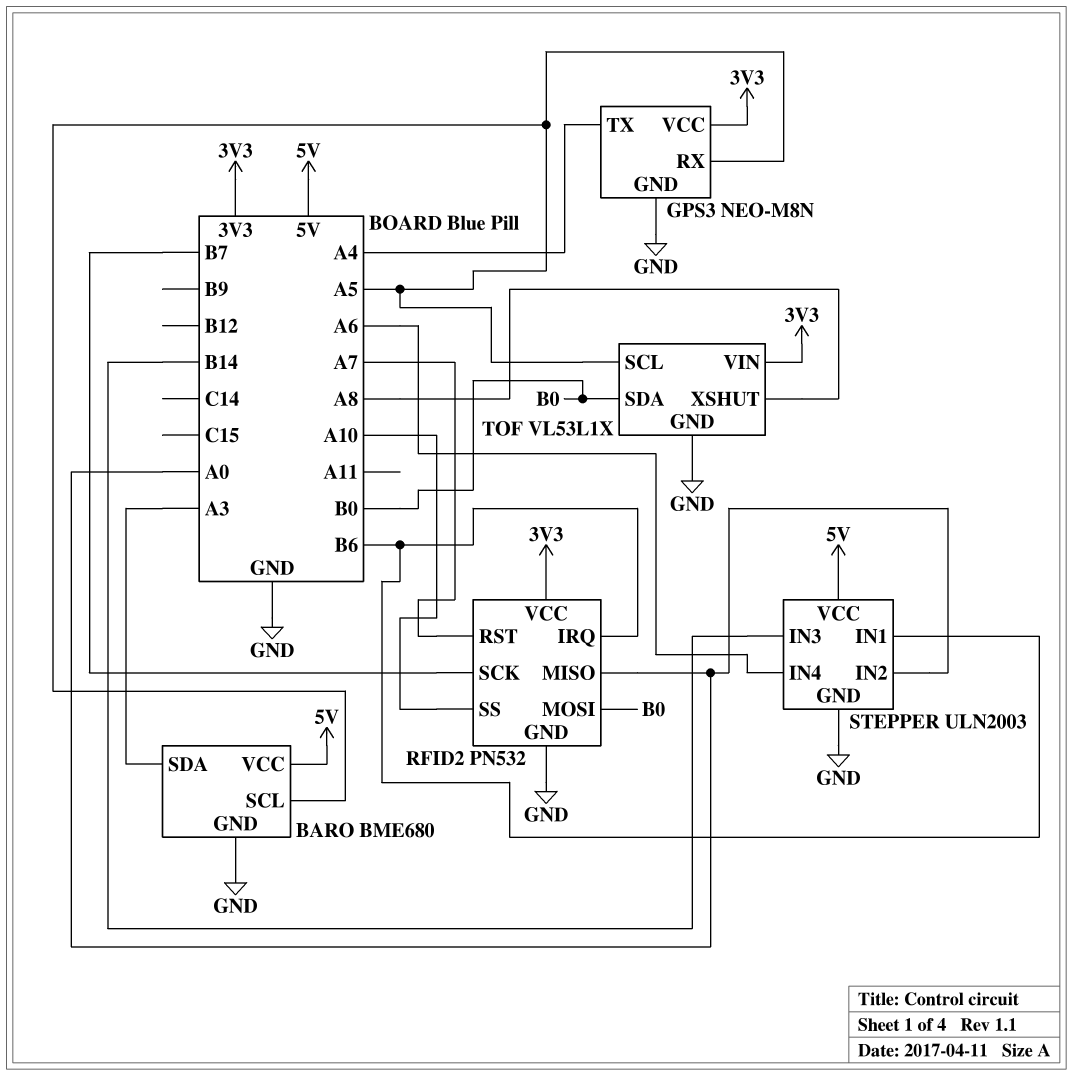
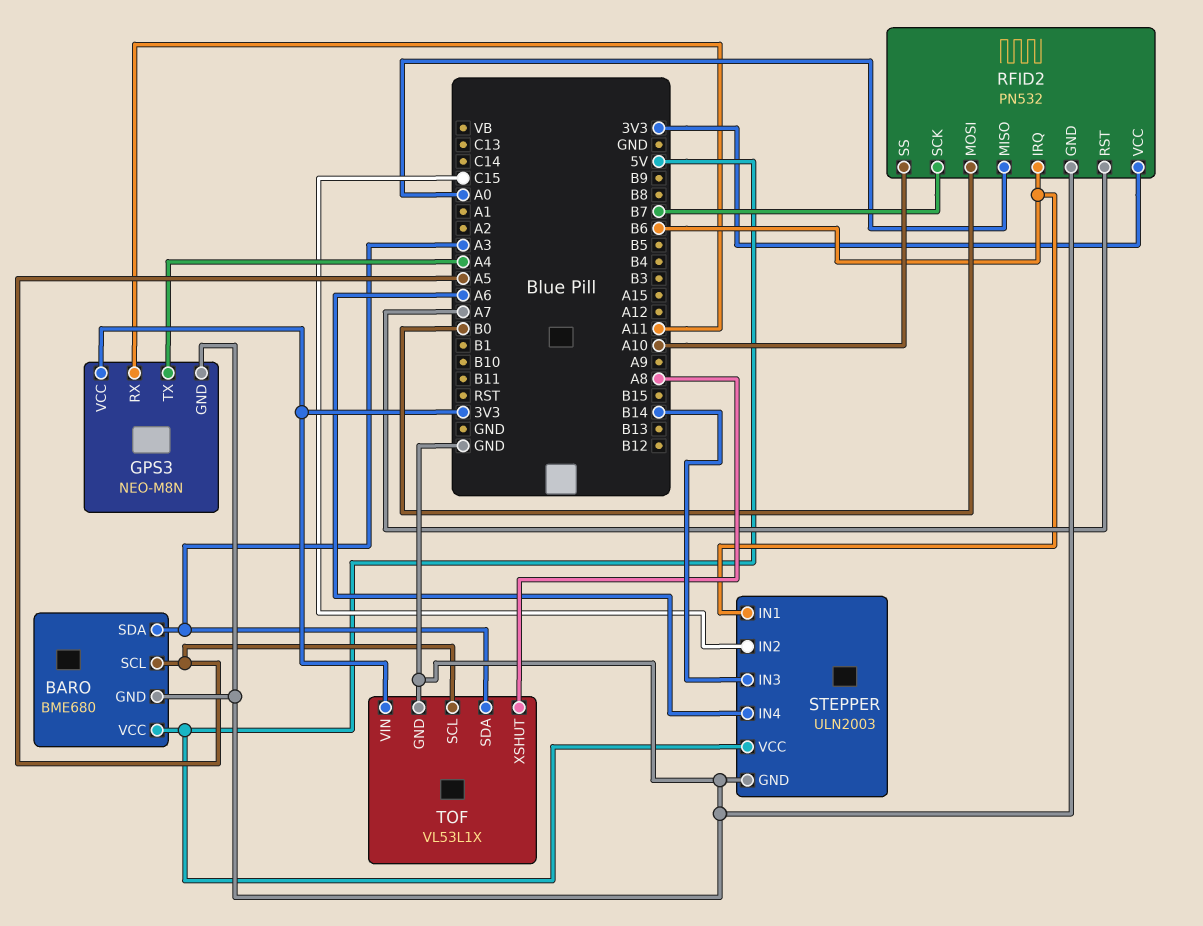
GPS3 pin RX: A5 -> A11
STEPPER pin IN2: A0 -> C15
TOF pin SDA: B0 -> A3

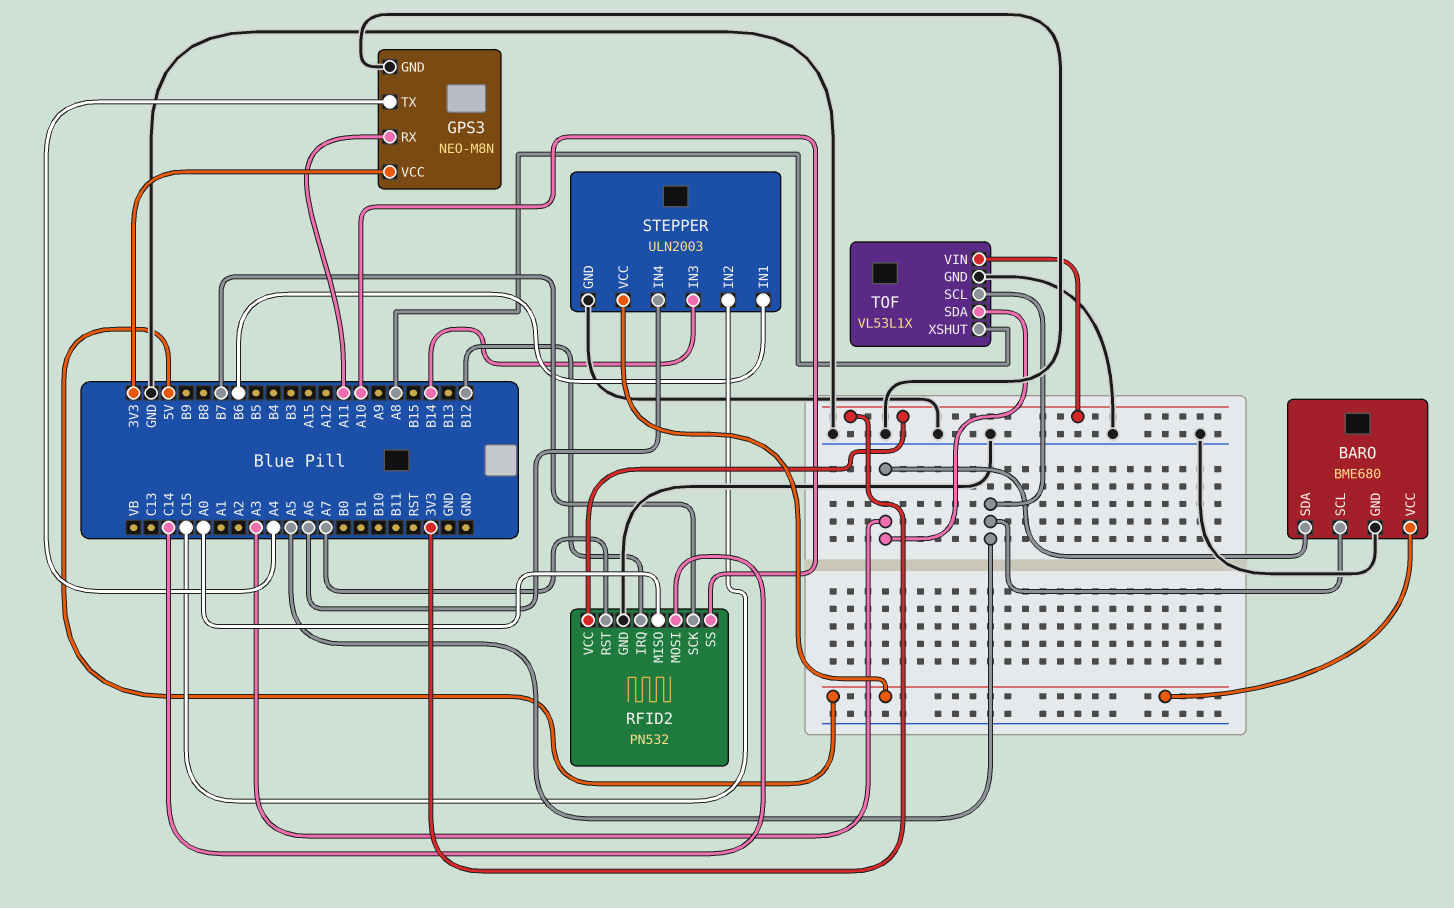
RFID2 pin IRQ: B6 -> B12
RFID2 pin MOSI: B0 -> C14

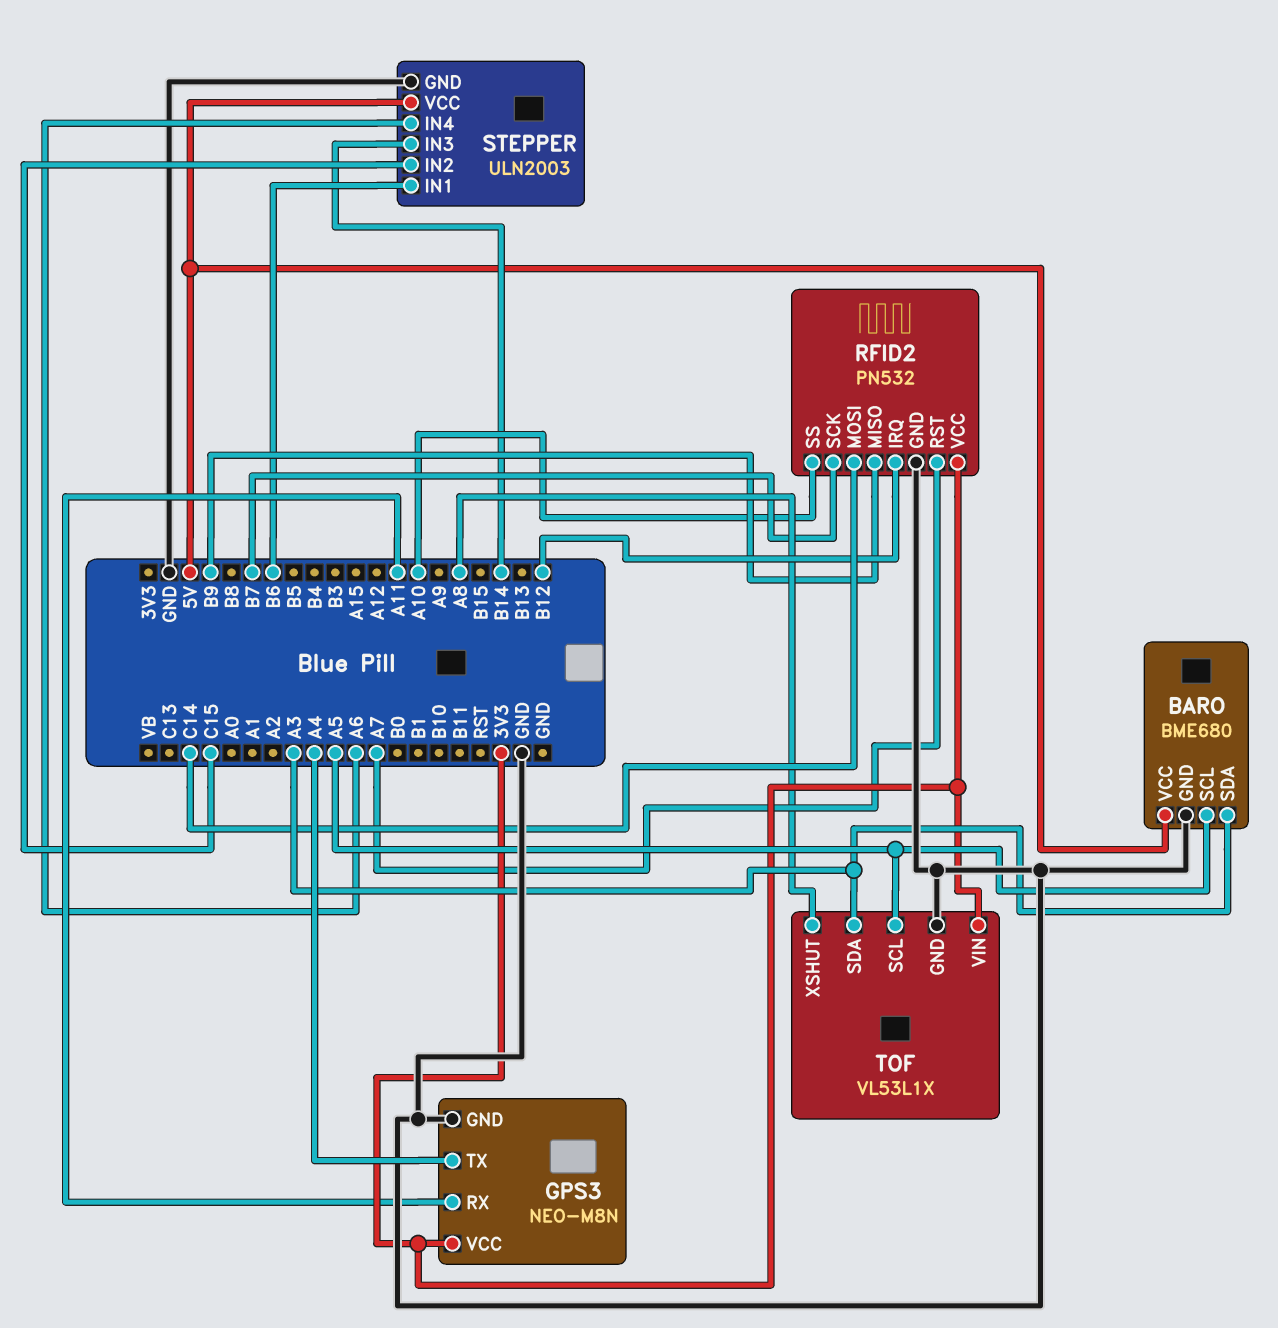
RFID2 pin MISO: A0 -> B9

